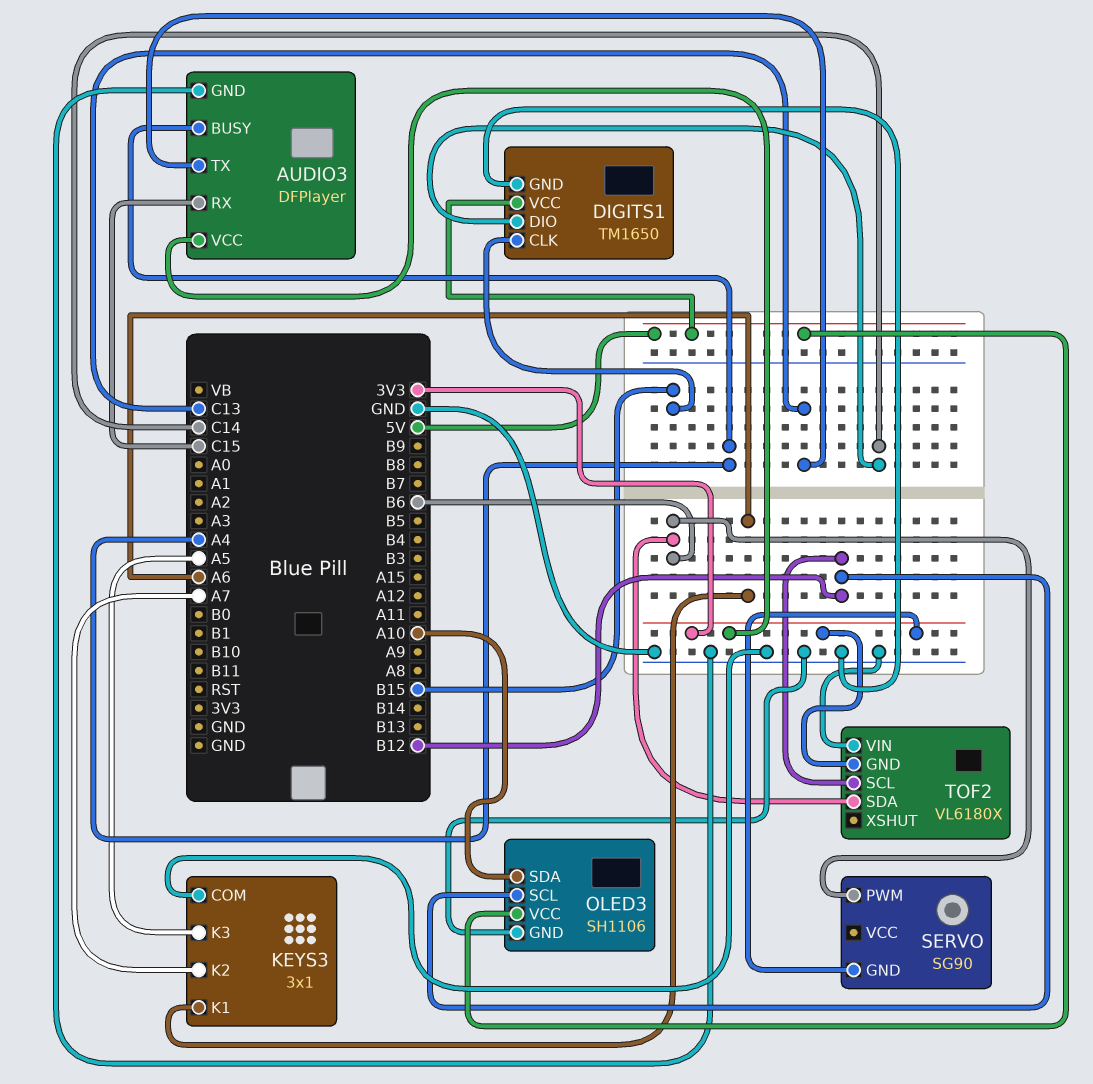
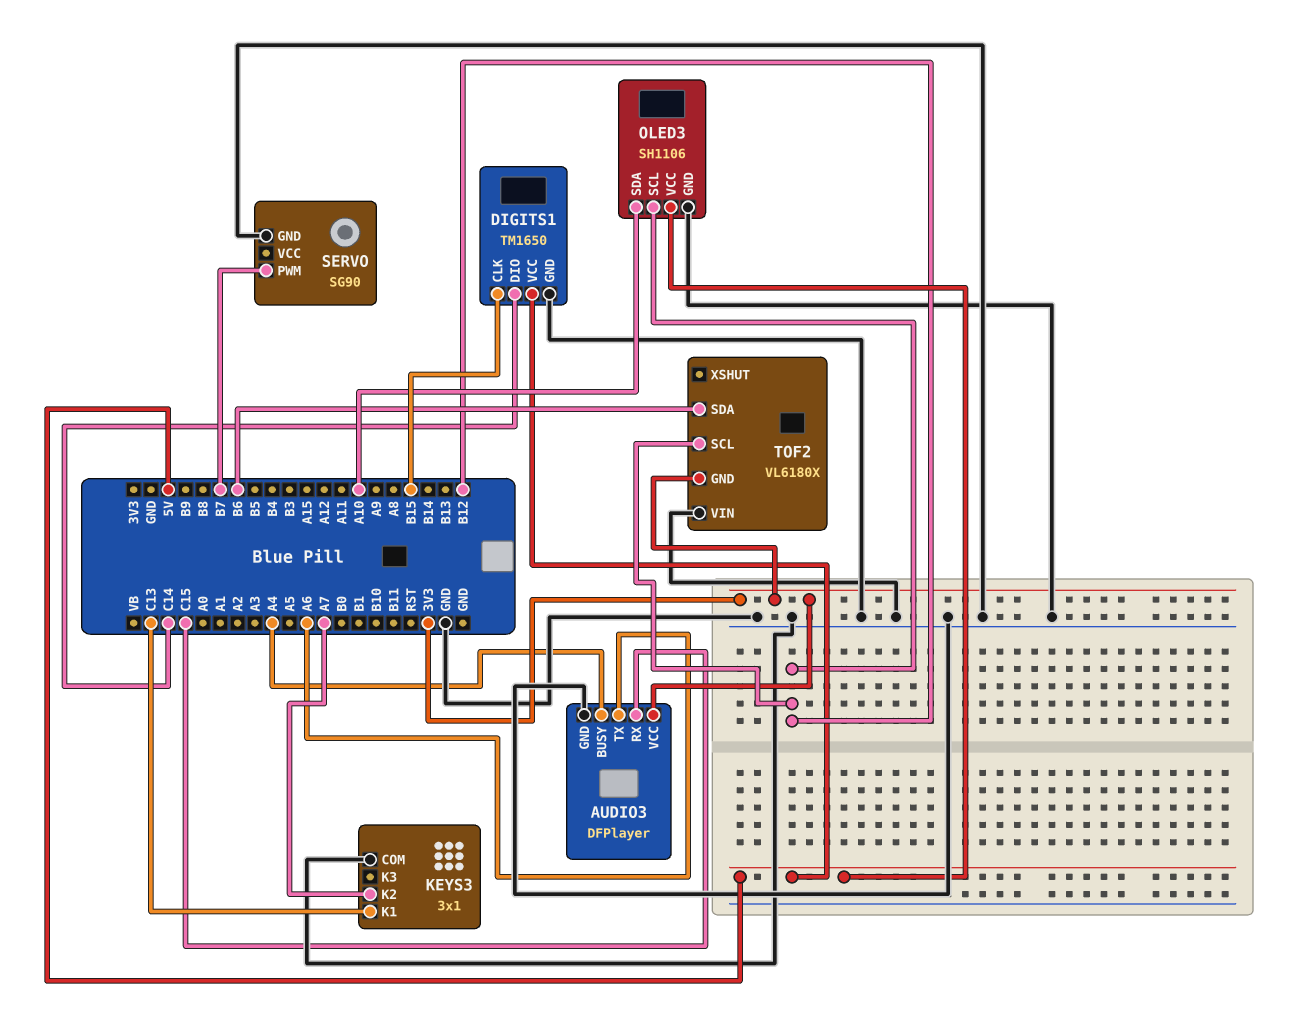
AUDIO3 pin TX: C13 -> A6
KEYS3 pin K1: A6 -> C13
KEYS3 pin K3: A5 -> none
SERVO pin GND: 3V3 -> GND
SERVO pin PWM: B6 -> B7

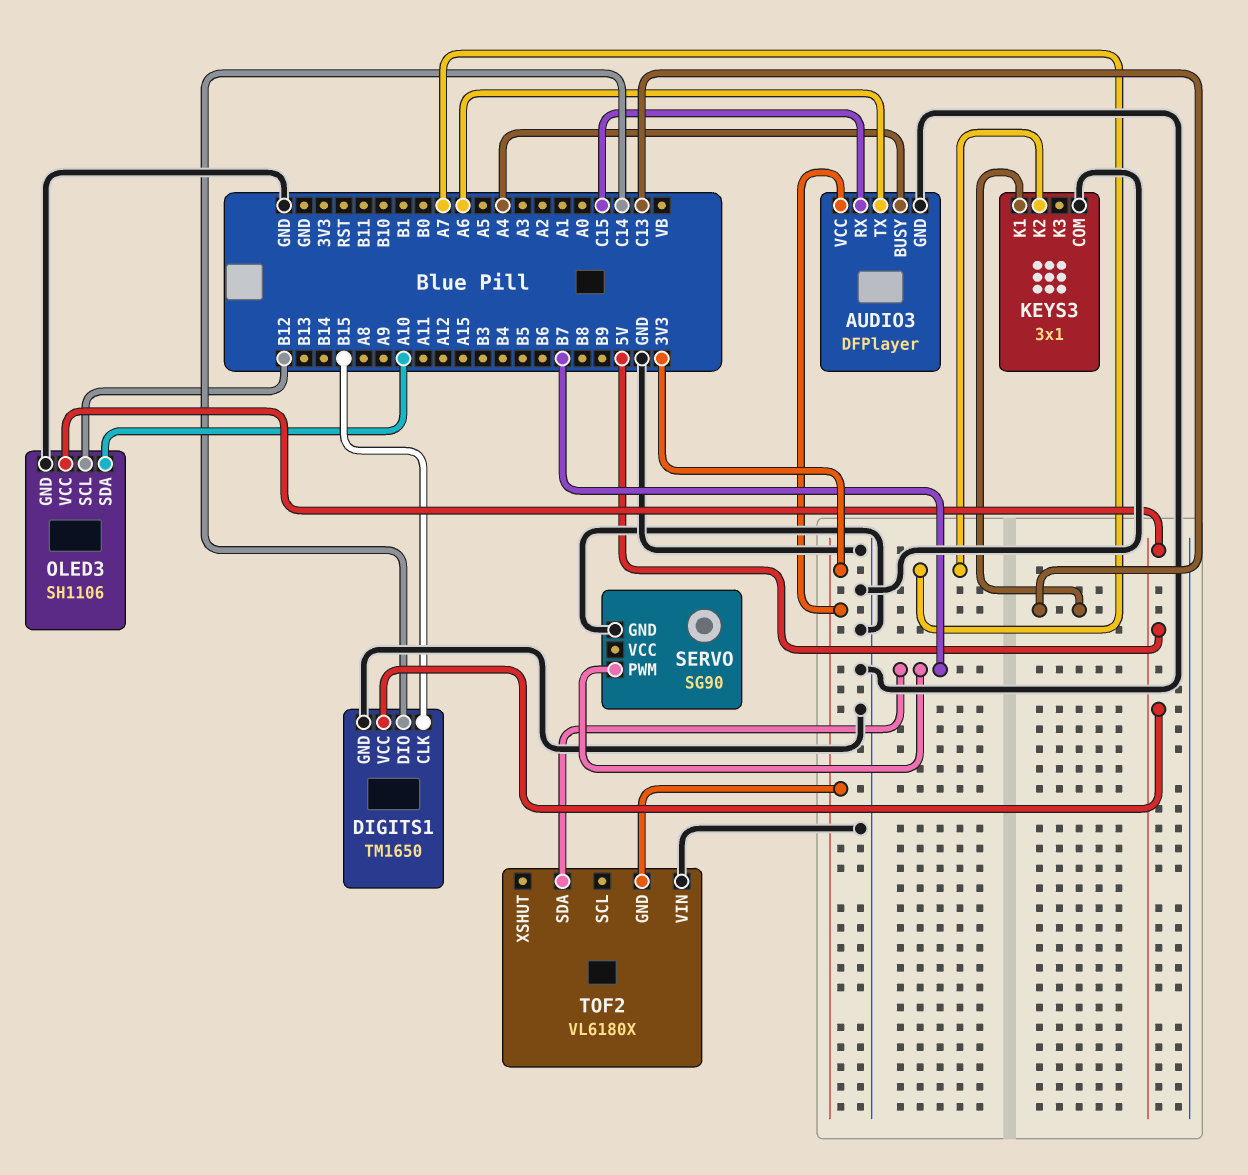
TOF2 pin SCL: B12 -> none
TOF2 pin SDA: B6 -> B7

